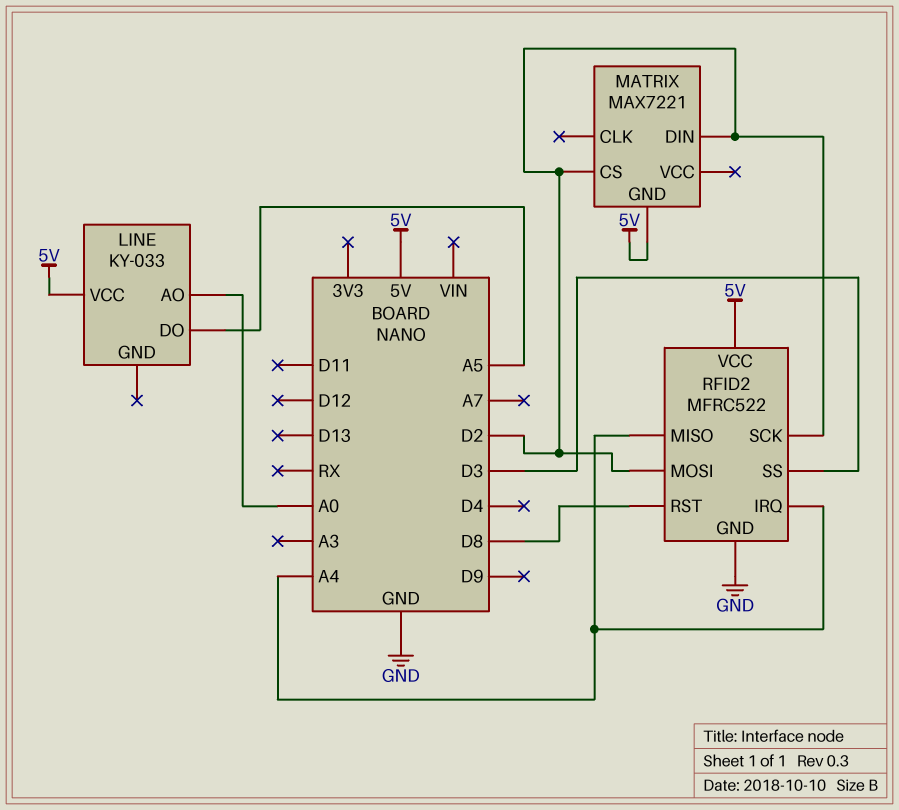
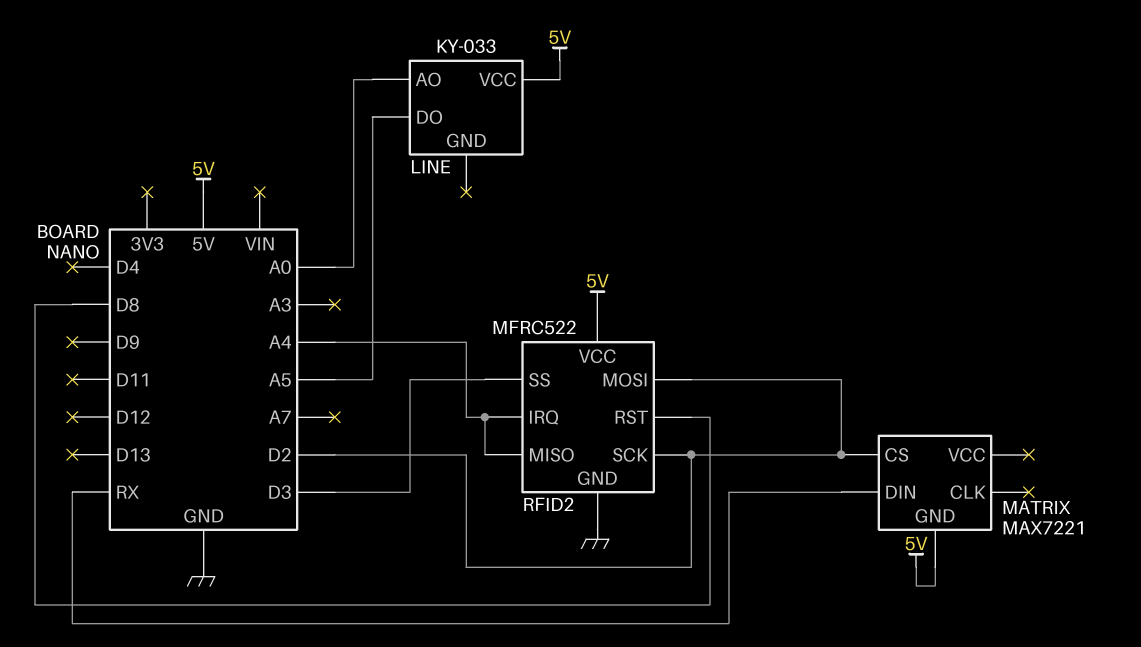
MATRIX pin DIN: D2 -> RX

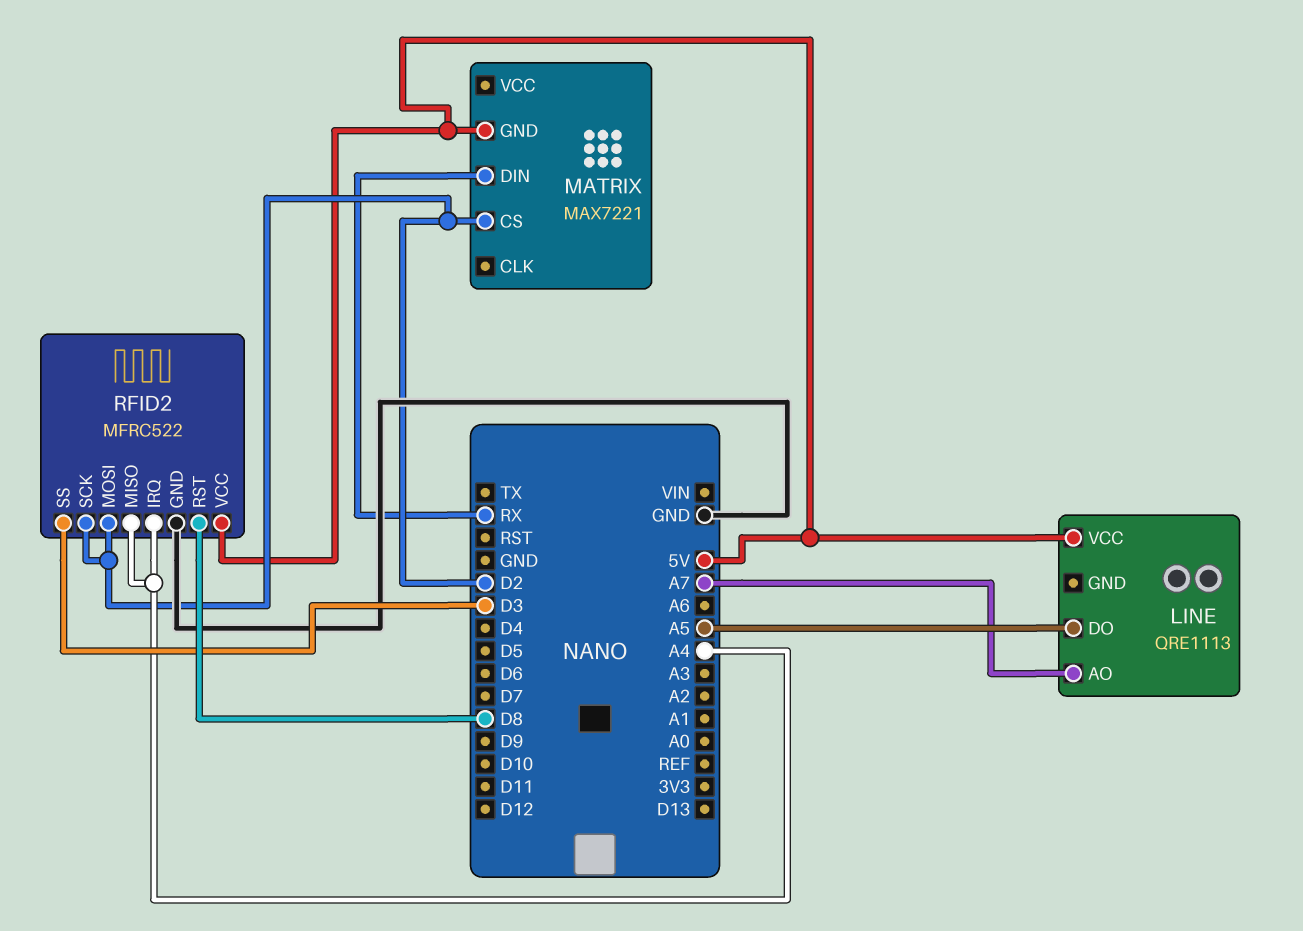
LINE: KY-033 -> QRE1113
LINE pin AO: A0 -> A7

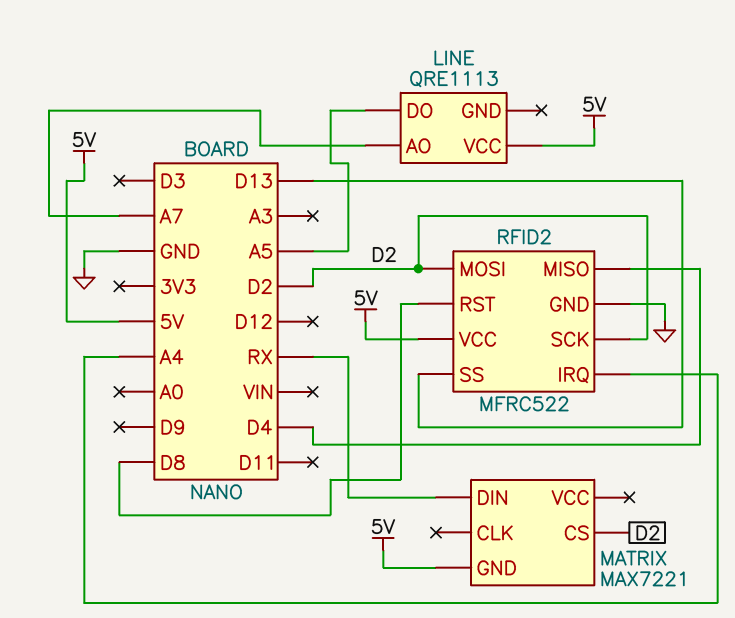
RFID2 pin MISO: A4 -> D4
RFID2 pin SS: D3 -> D13

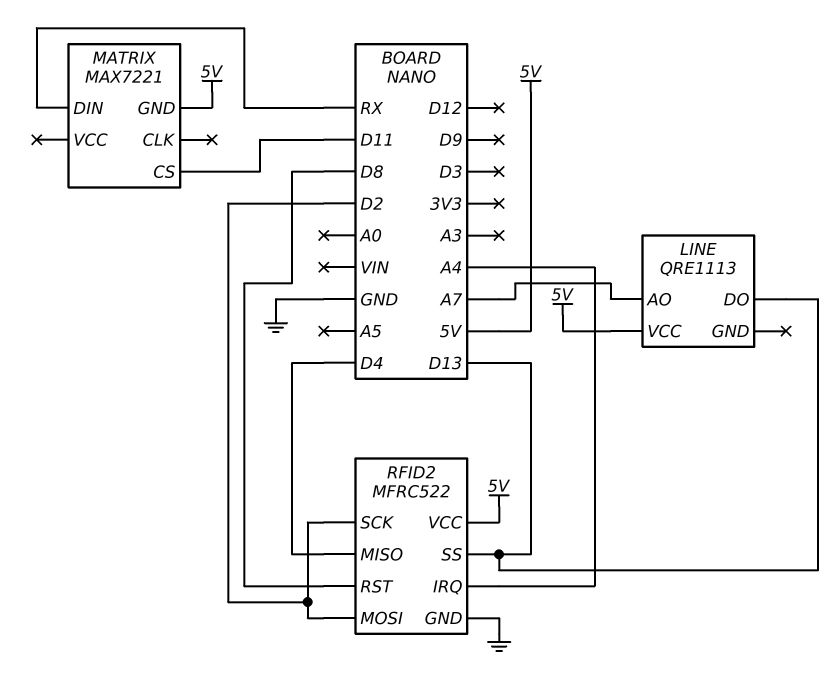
LINE pin DO: A5 -> D13
MATRIX pin CS: D2 -> D11

